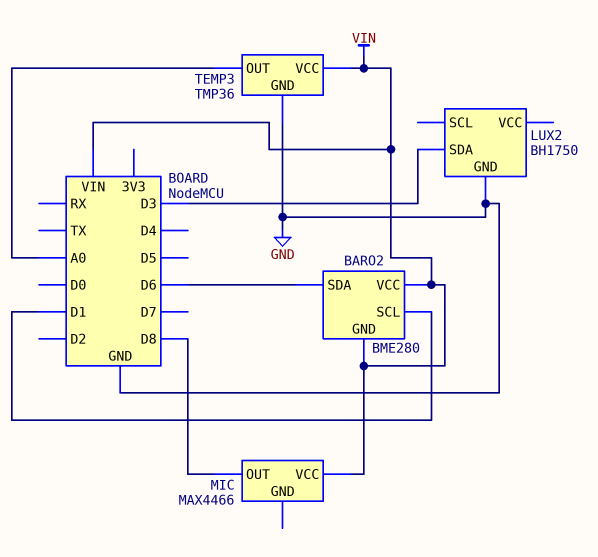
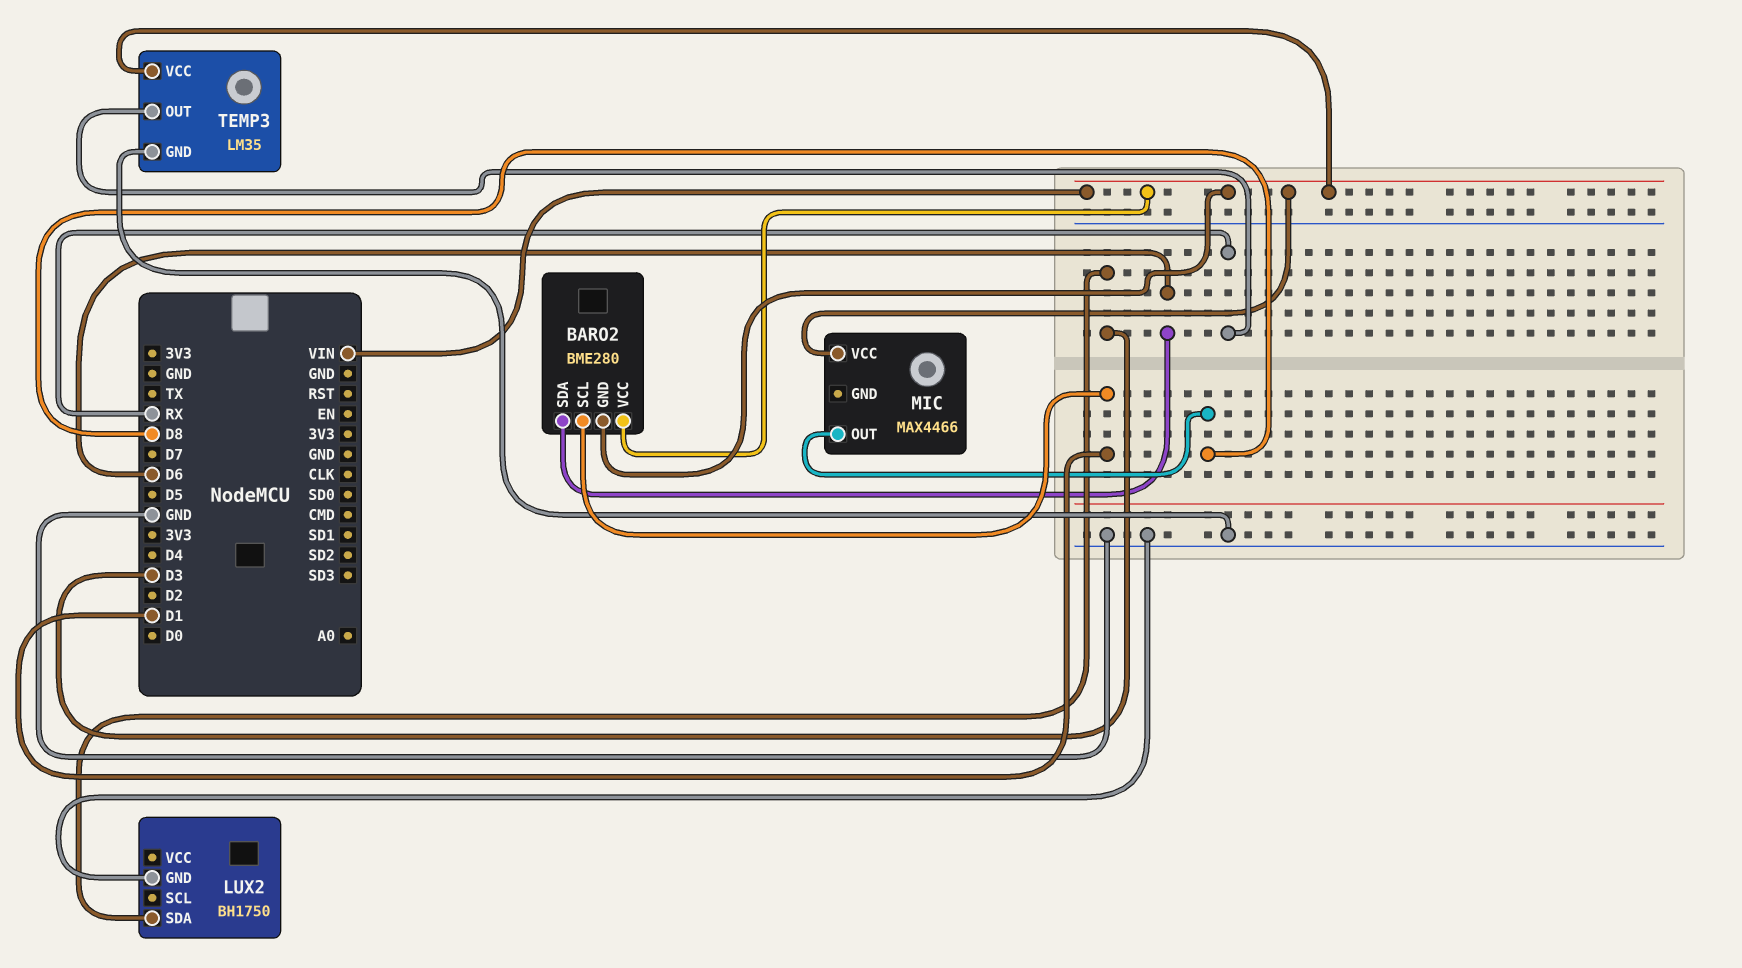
TEMP3: TMP36 -> LM35
TEMP3 pin OUT: A0 -> RX

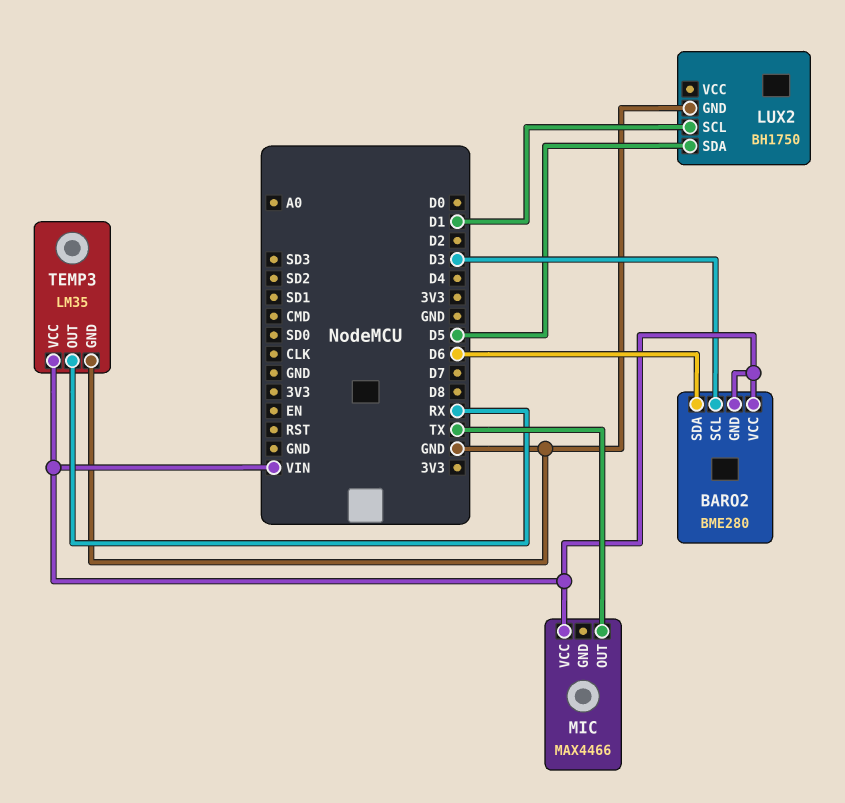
BARO2 pin SCL: D1 -> D3
LUX2 pin SCL: none -> D1
LUX2 pin SDA: D3 -> D5
MIC pin OUT: D8 -> TX

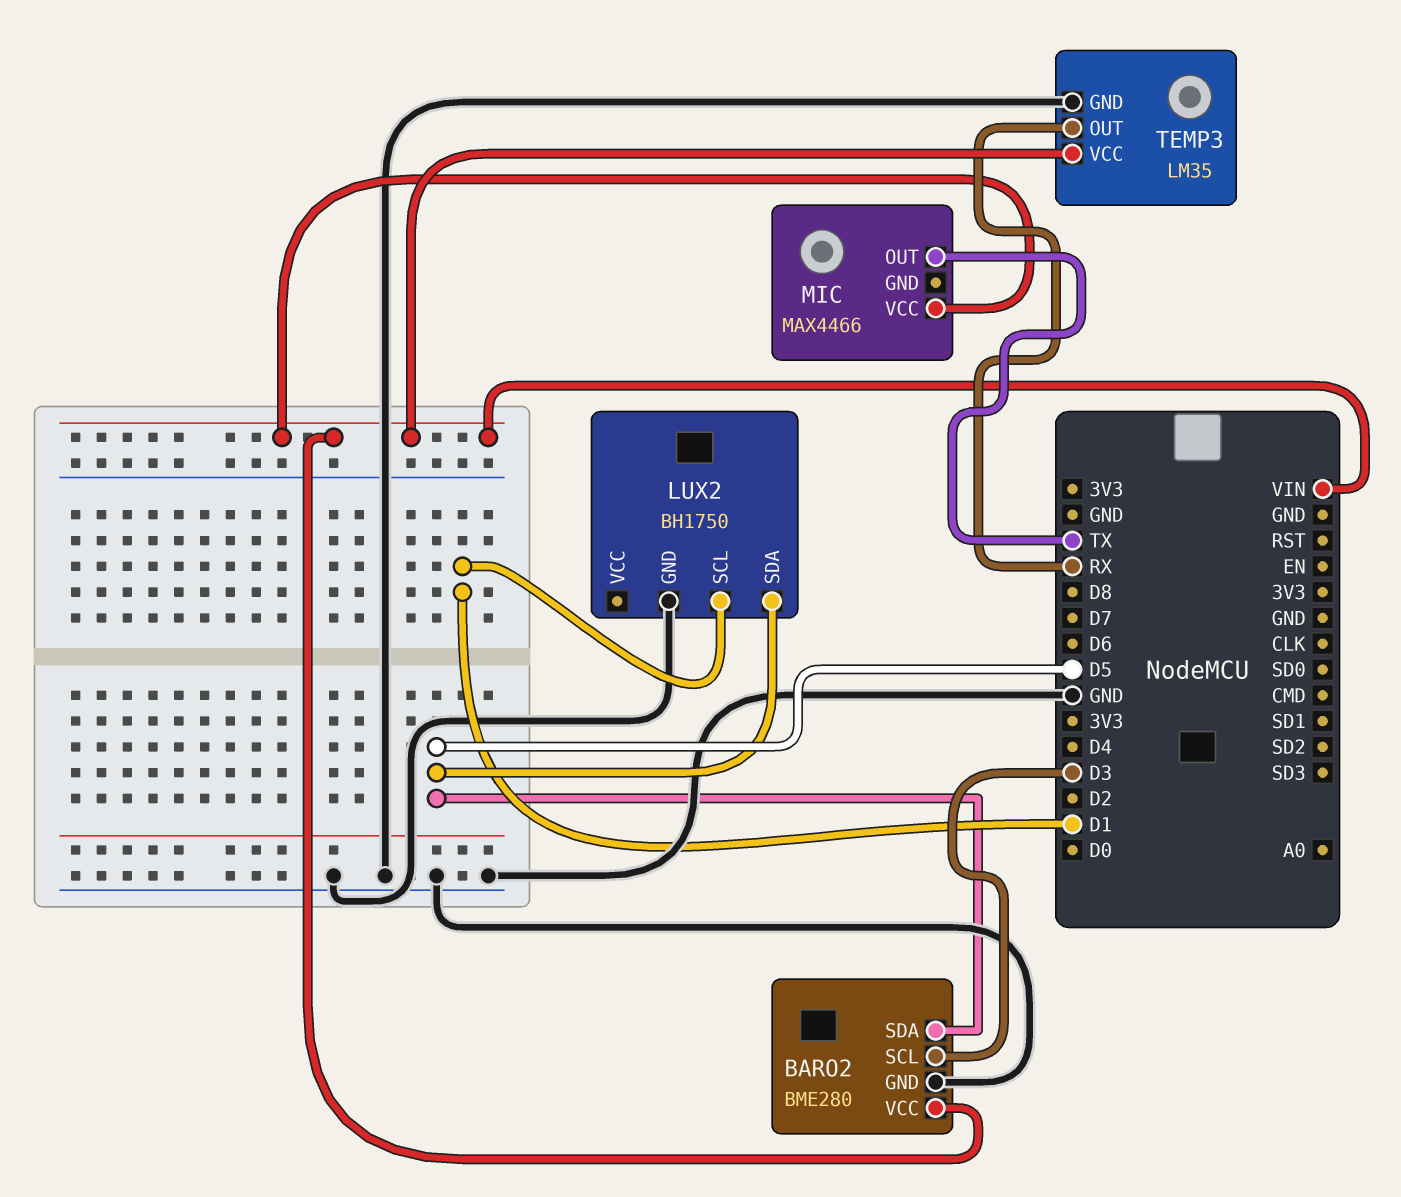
BARO2 pin GND: VIN -> GND
BARO2 pin SDA: D6 -> D5

